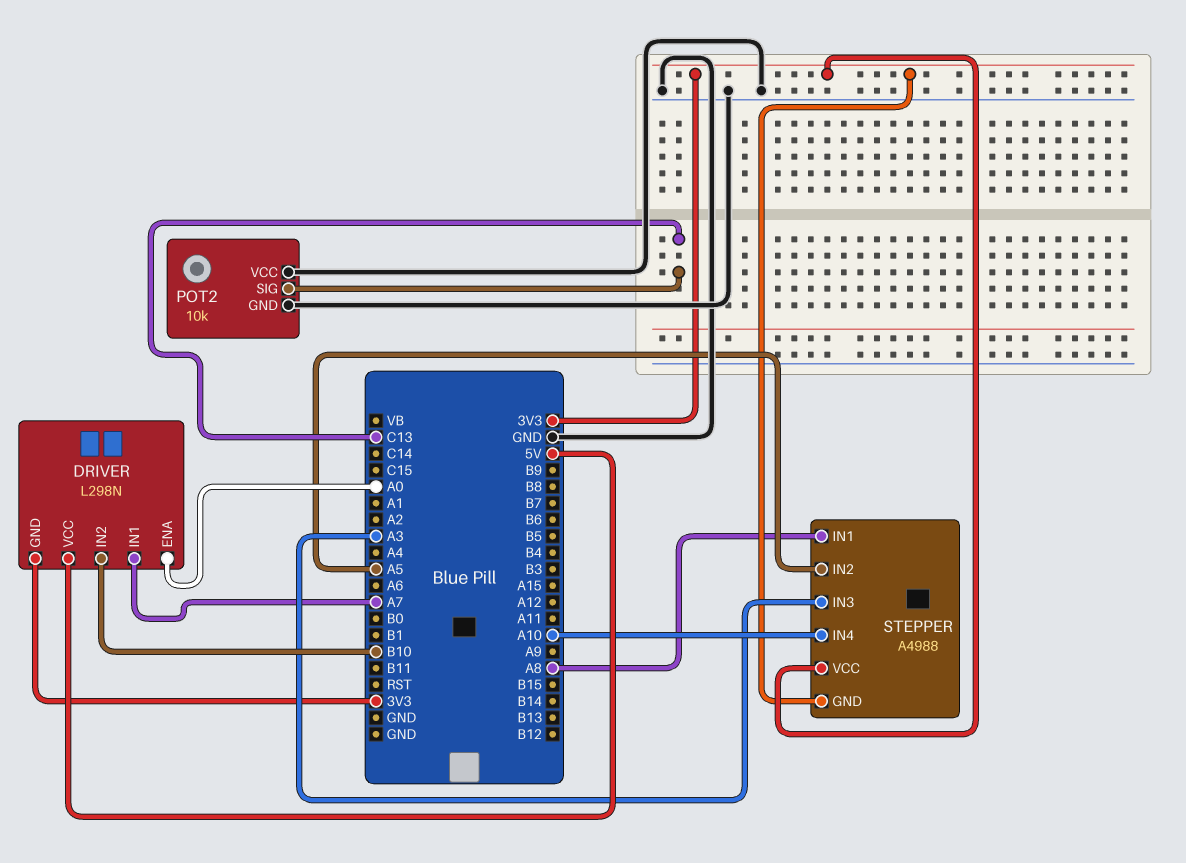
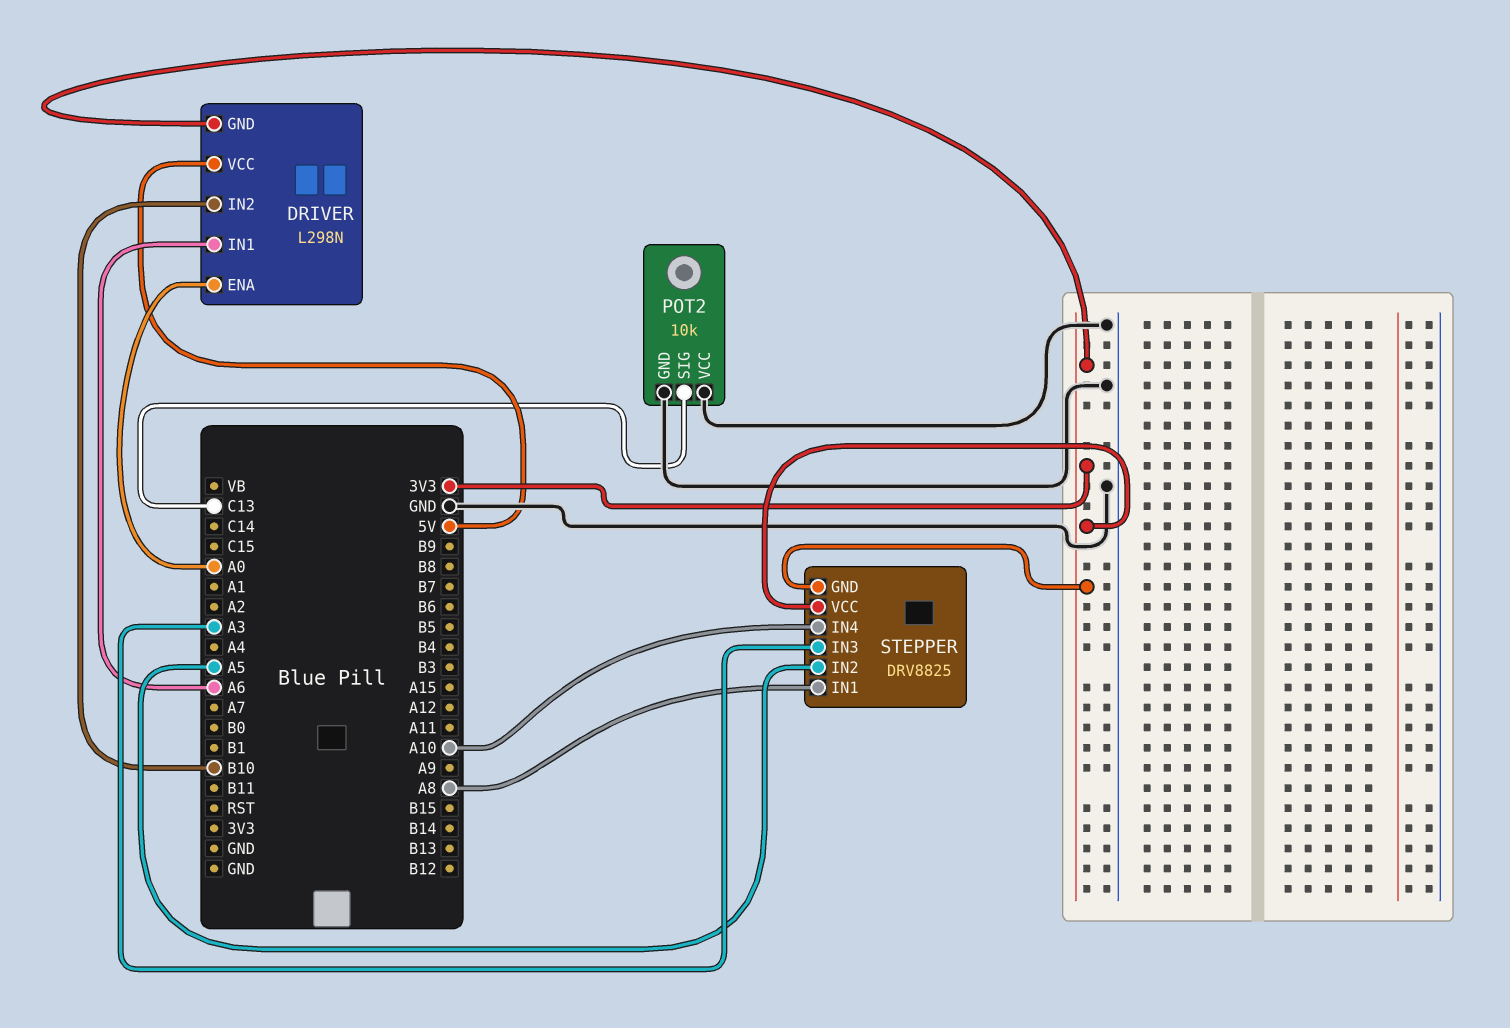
DRIVER pin IN1: A7 -> A6
STEPPER: A4988 -> DRV8825

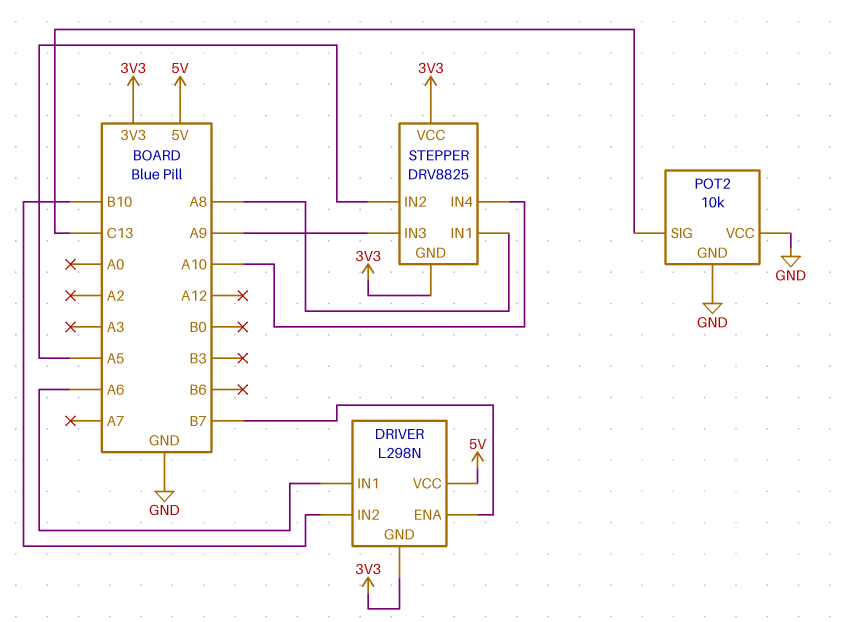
DRIVER pin ENA: A0 -> B7
STEPPER pin IN3: A3 -> A9

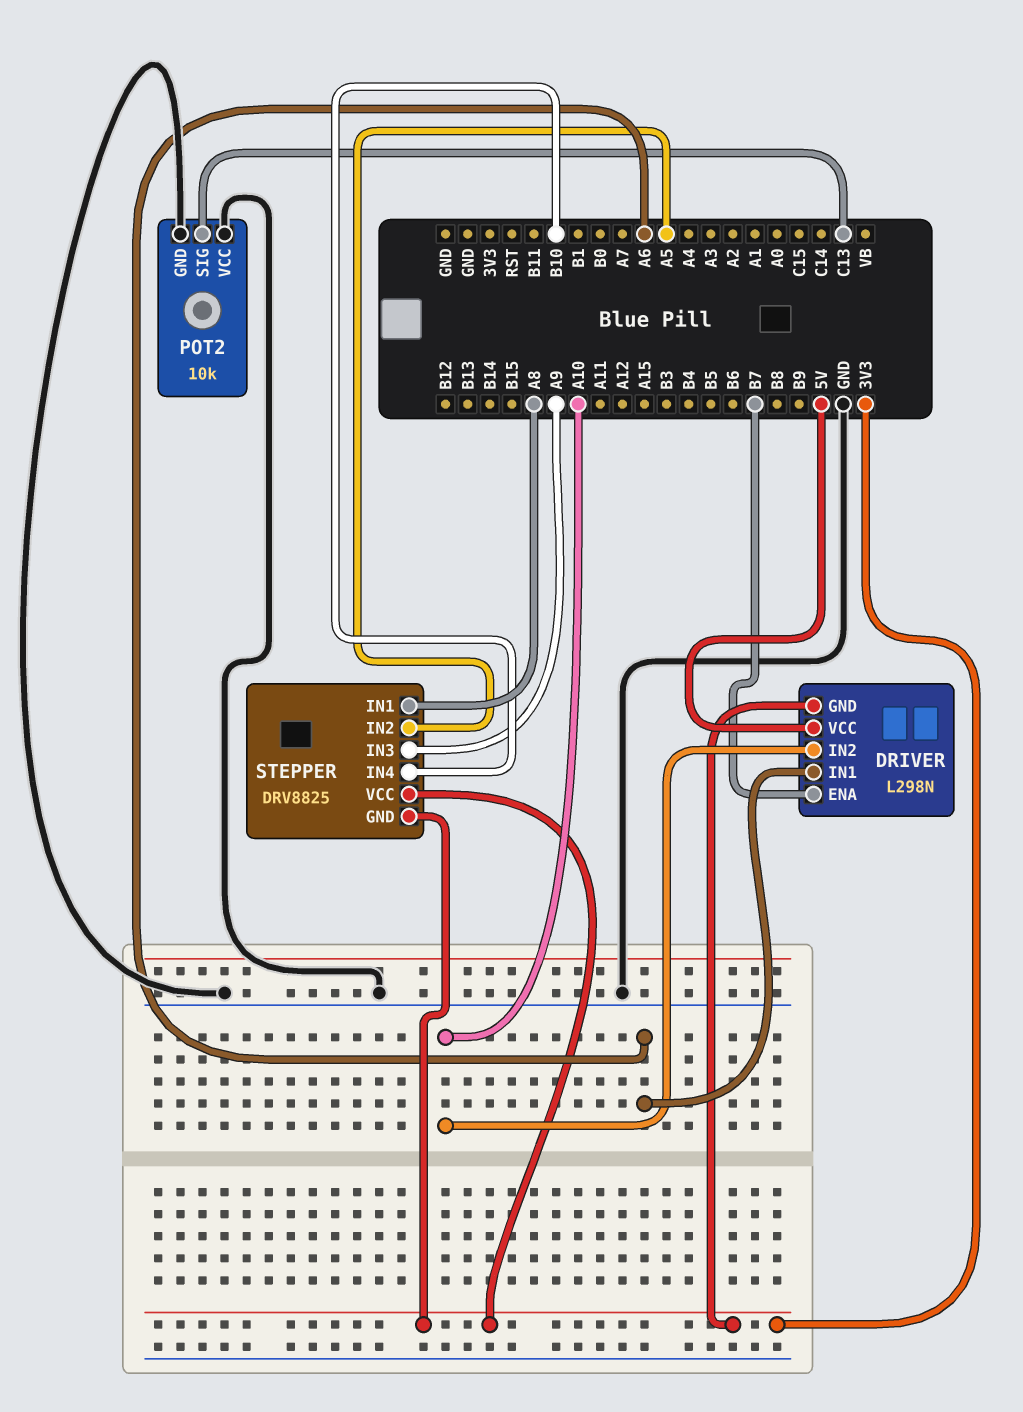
DRIVER pin IN2: B10 -> A10
STEPPER pin IN4: A10 -> B10

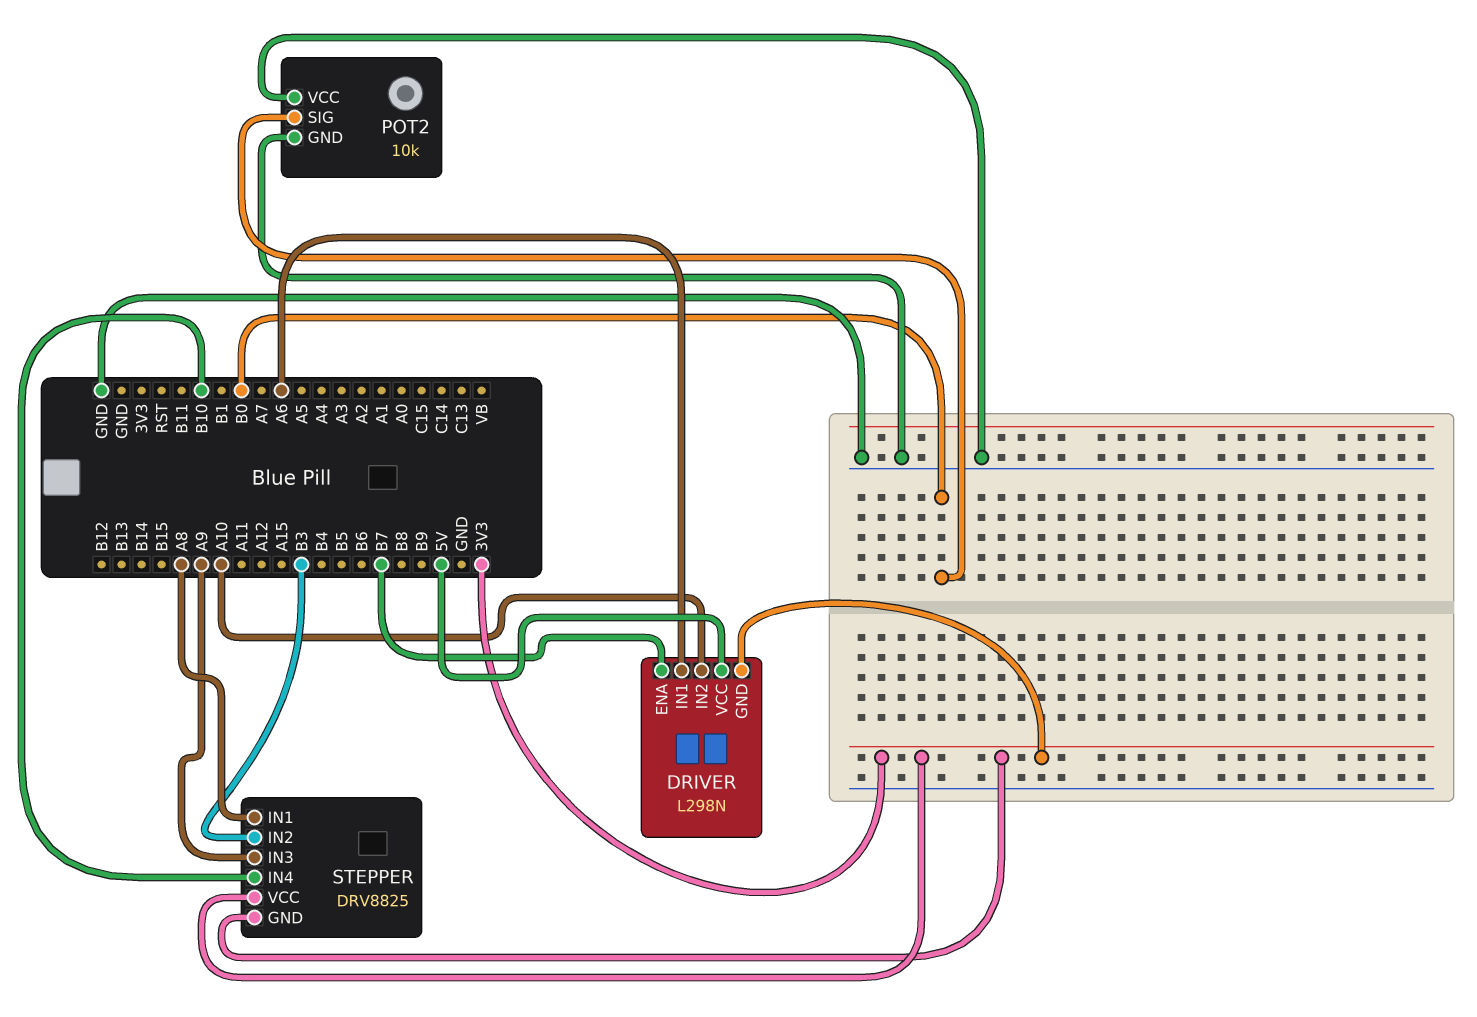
POT2 pin SIG: C13 -> B0
STEPPER pin IN2: A5 -> B3

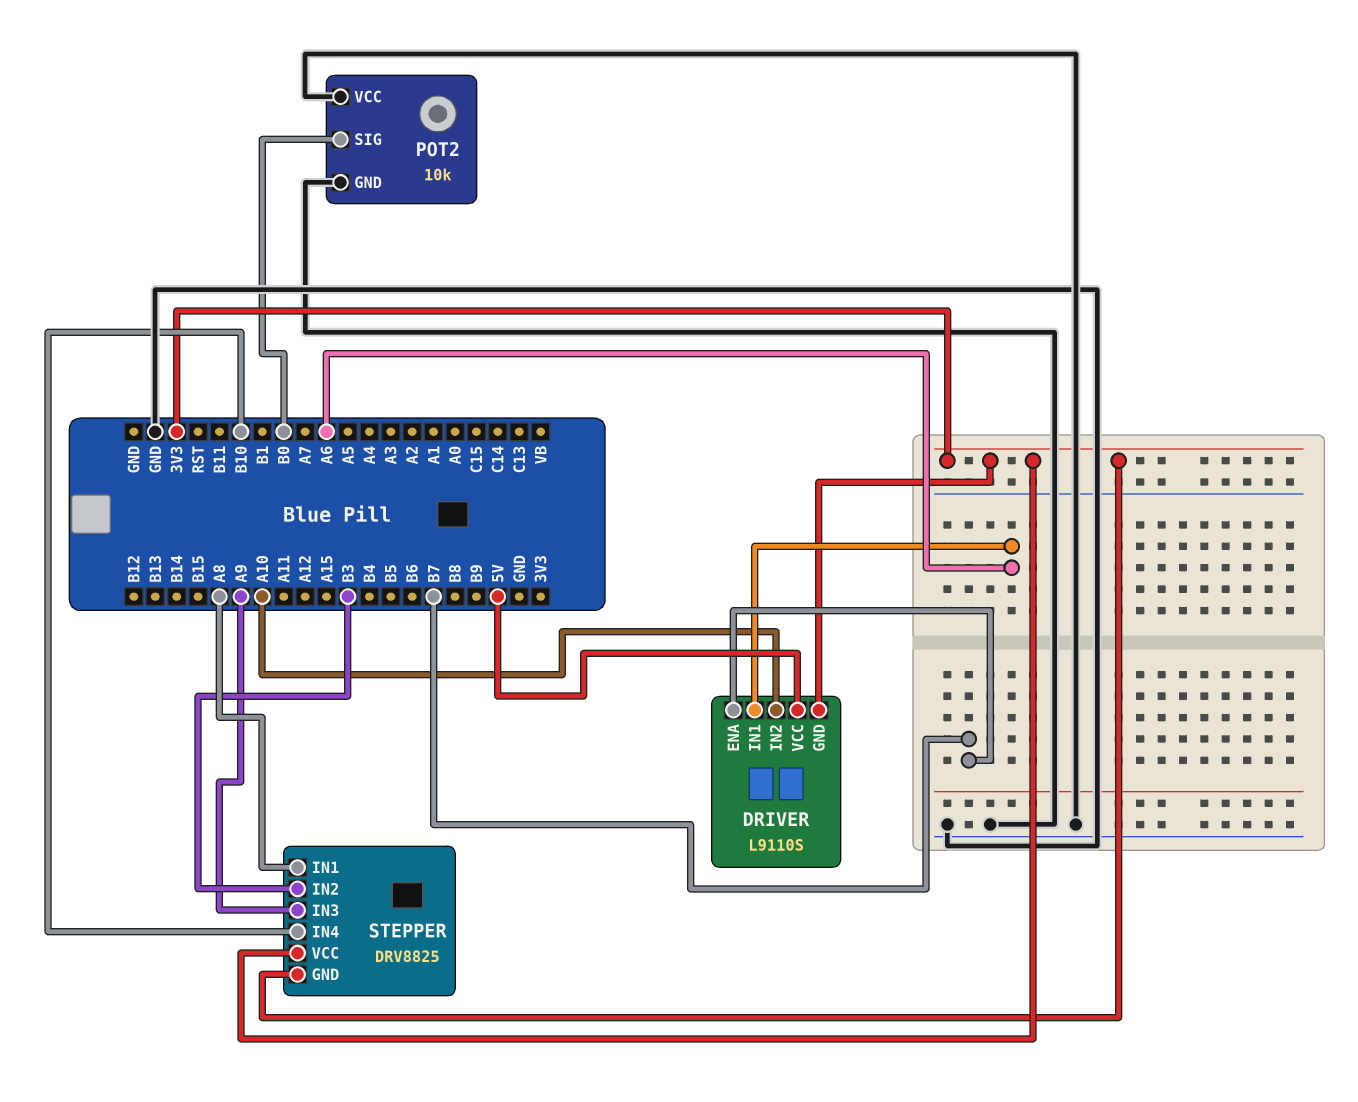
DRIVER: L298N -> L9110S

